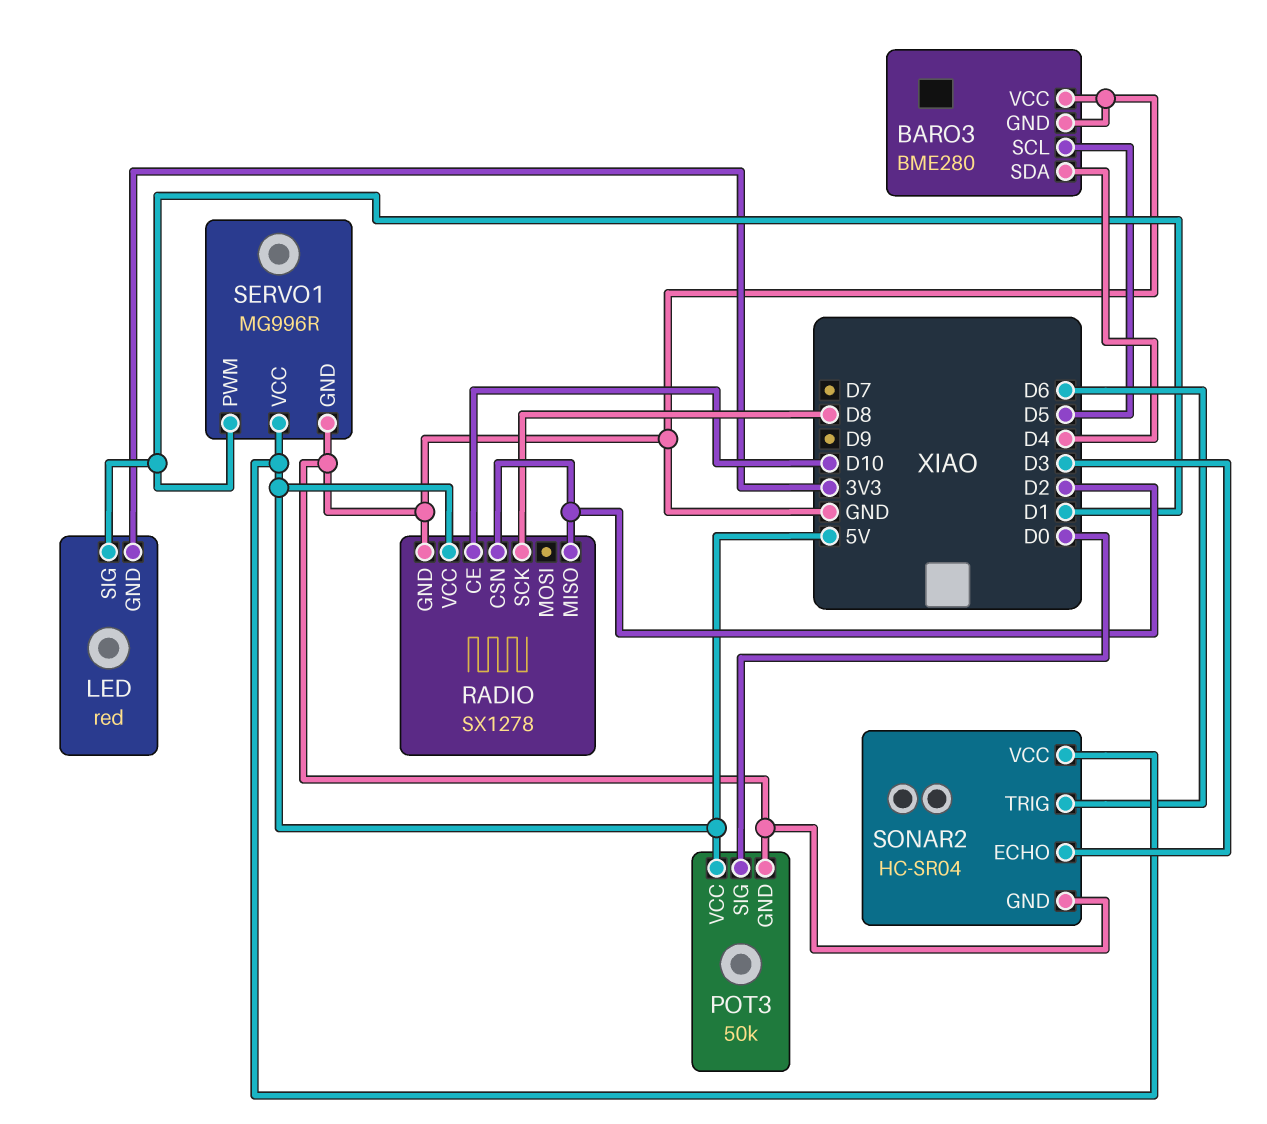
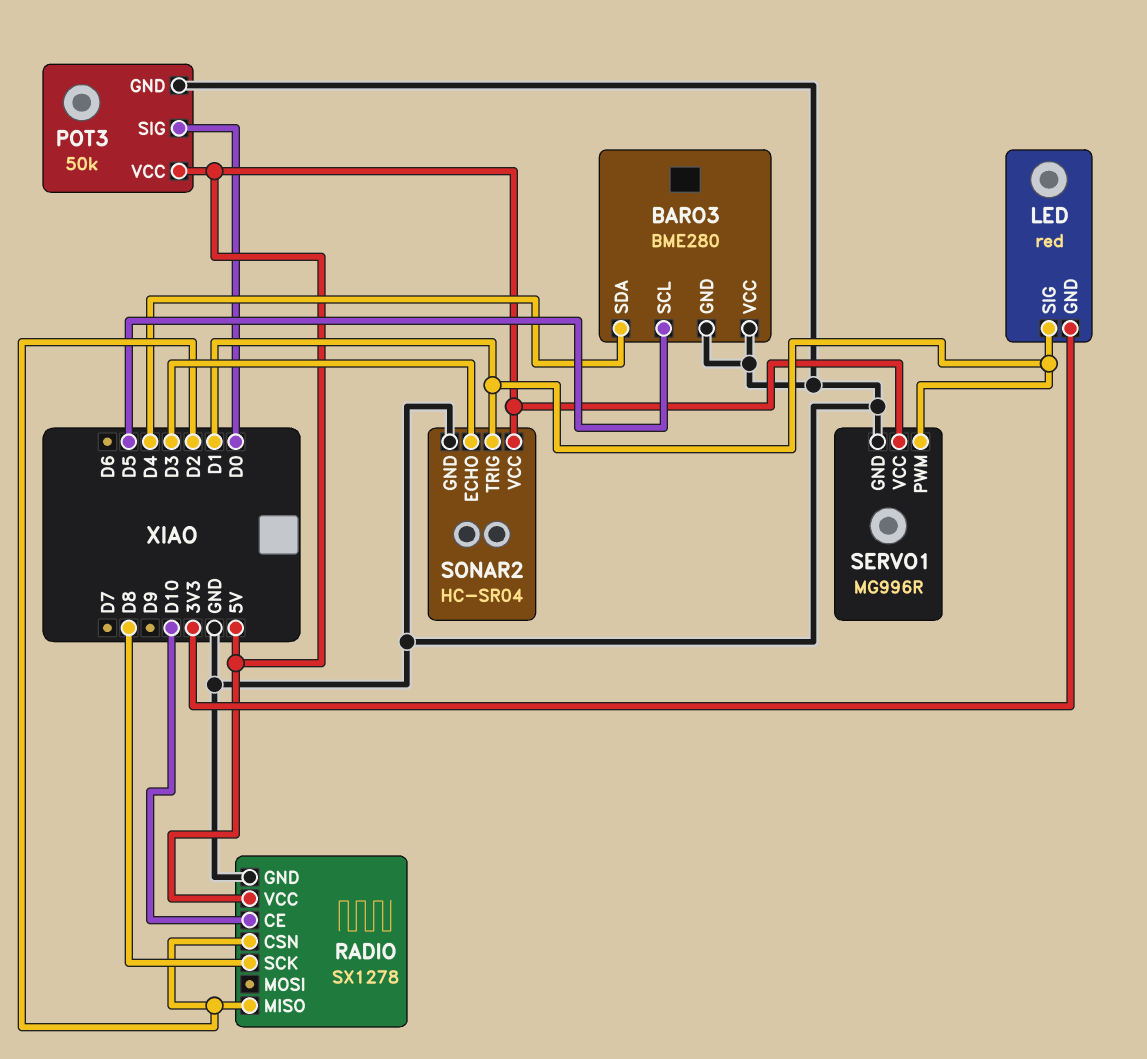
SONAR2 pin TRIG: D6 -> D1

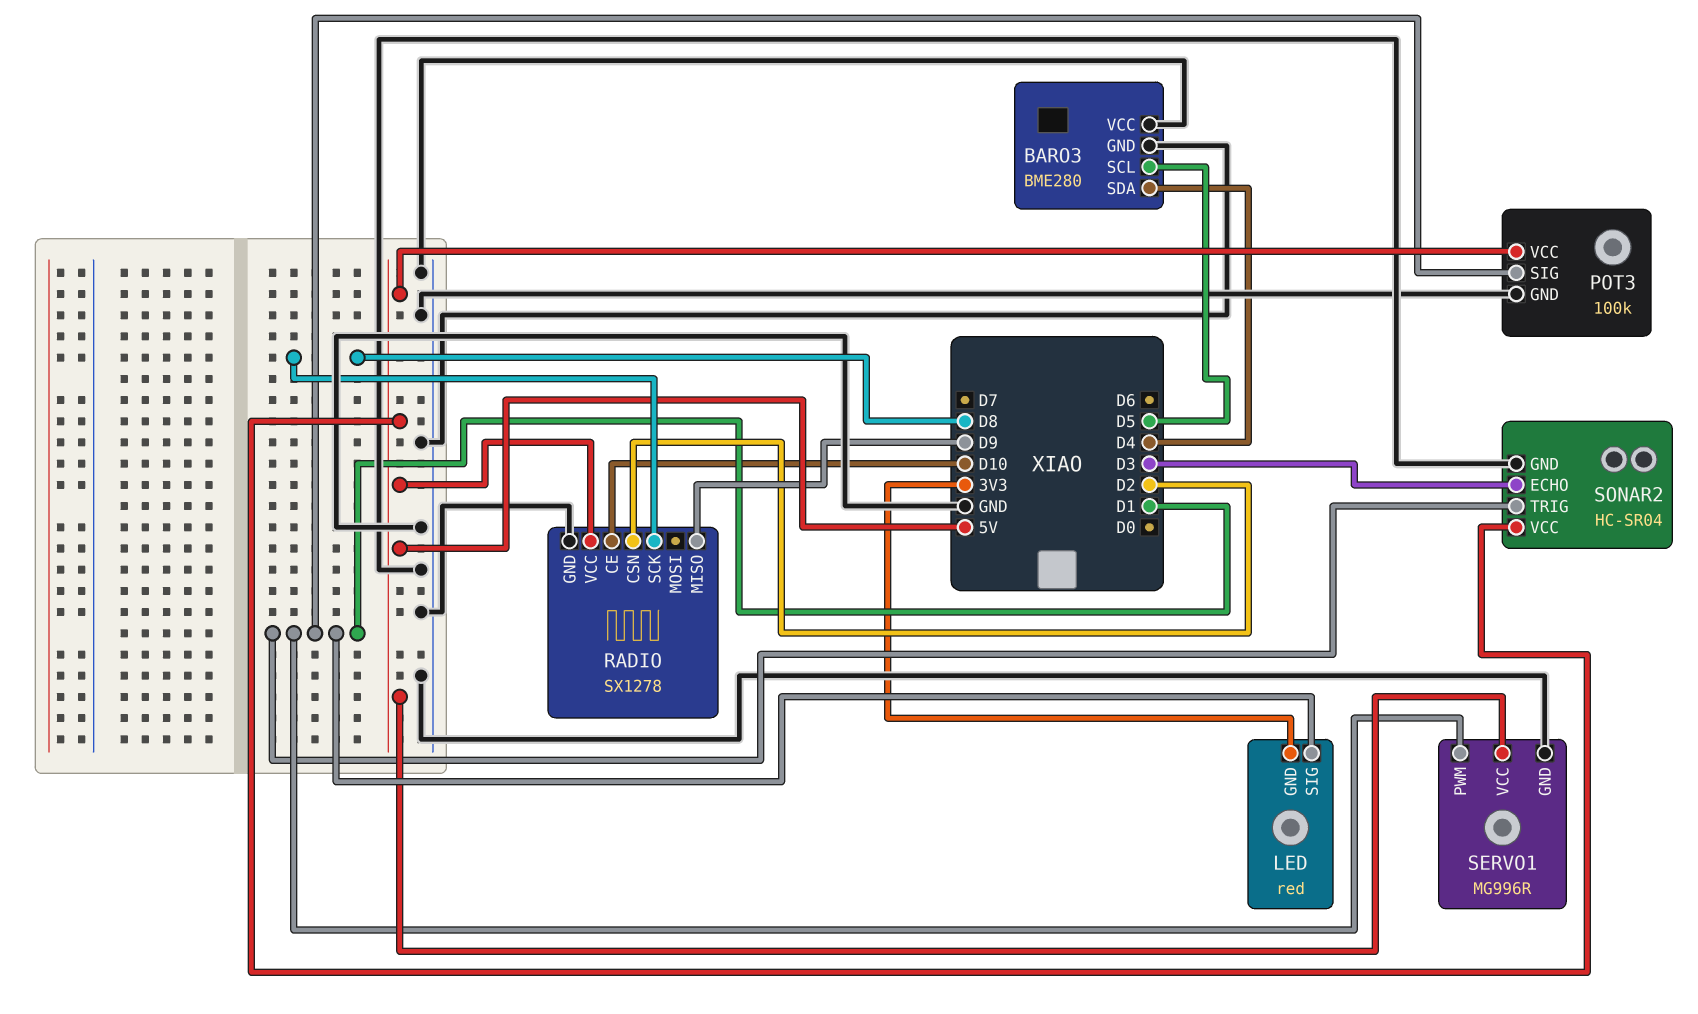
POT3: 50k -> 100k
POT3 pin SIG: D0 -> D1
RADIO pin MISO: D2 -> D9

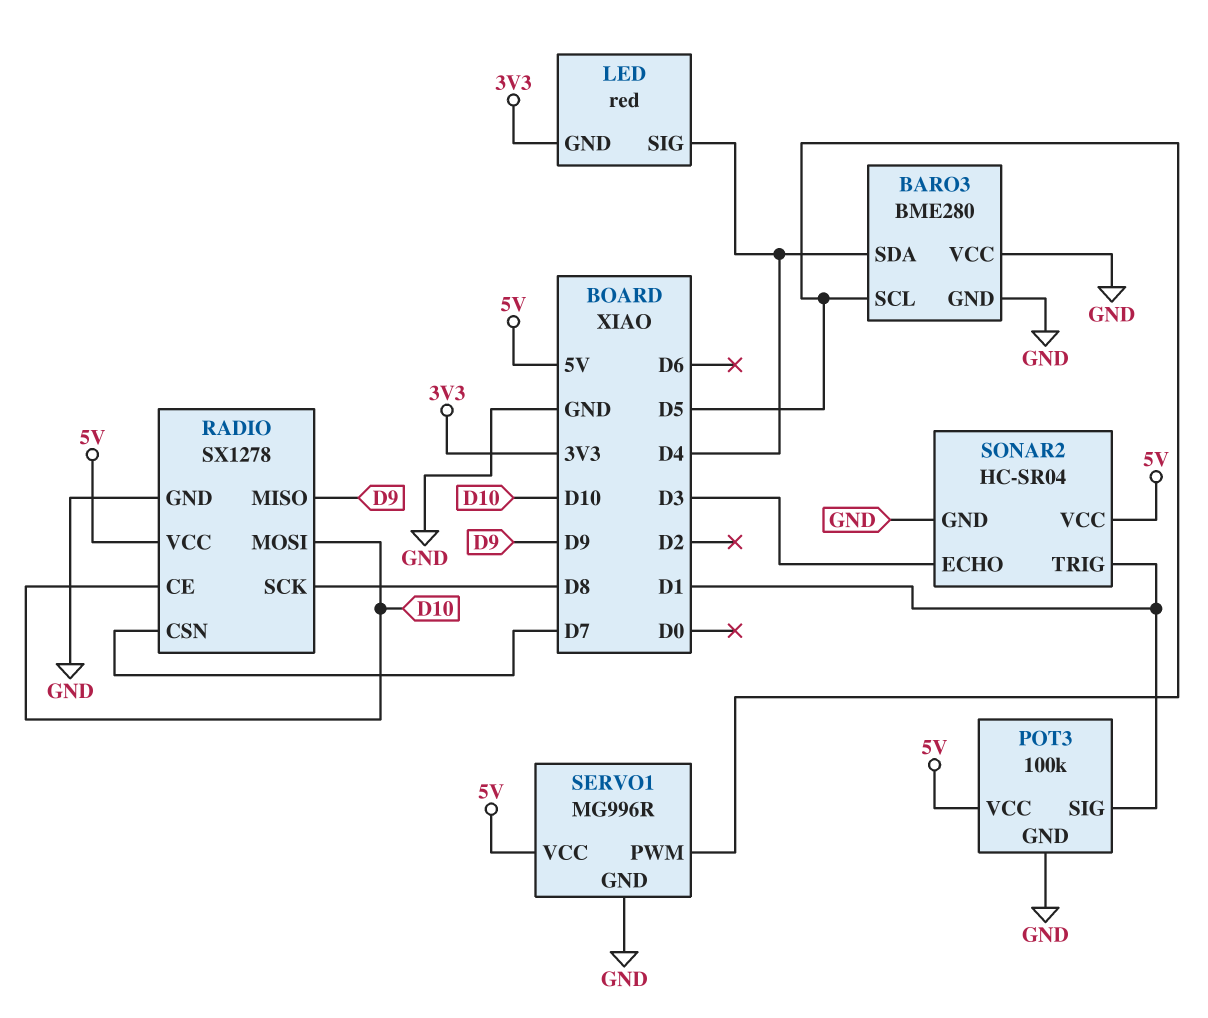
LED pin SIG: D1 -> D4
RADIO pin CSN: D2 -> D7
RADIO pin MOSI: none -> D10
SERVO1 pin PWM: D1 -> D5

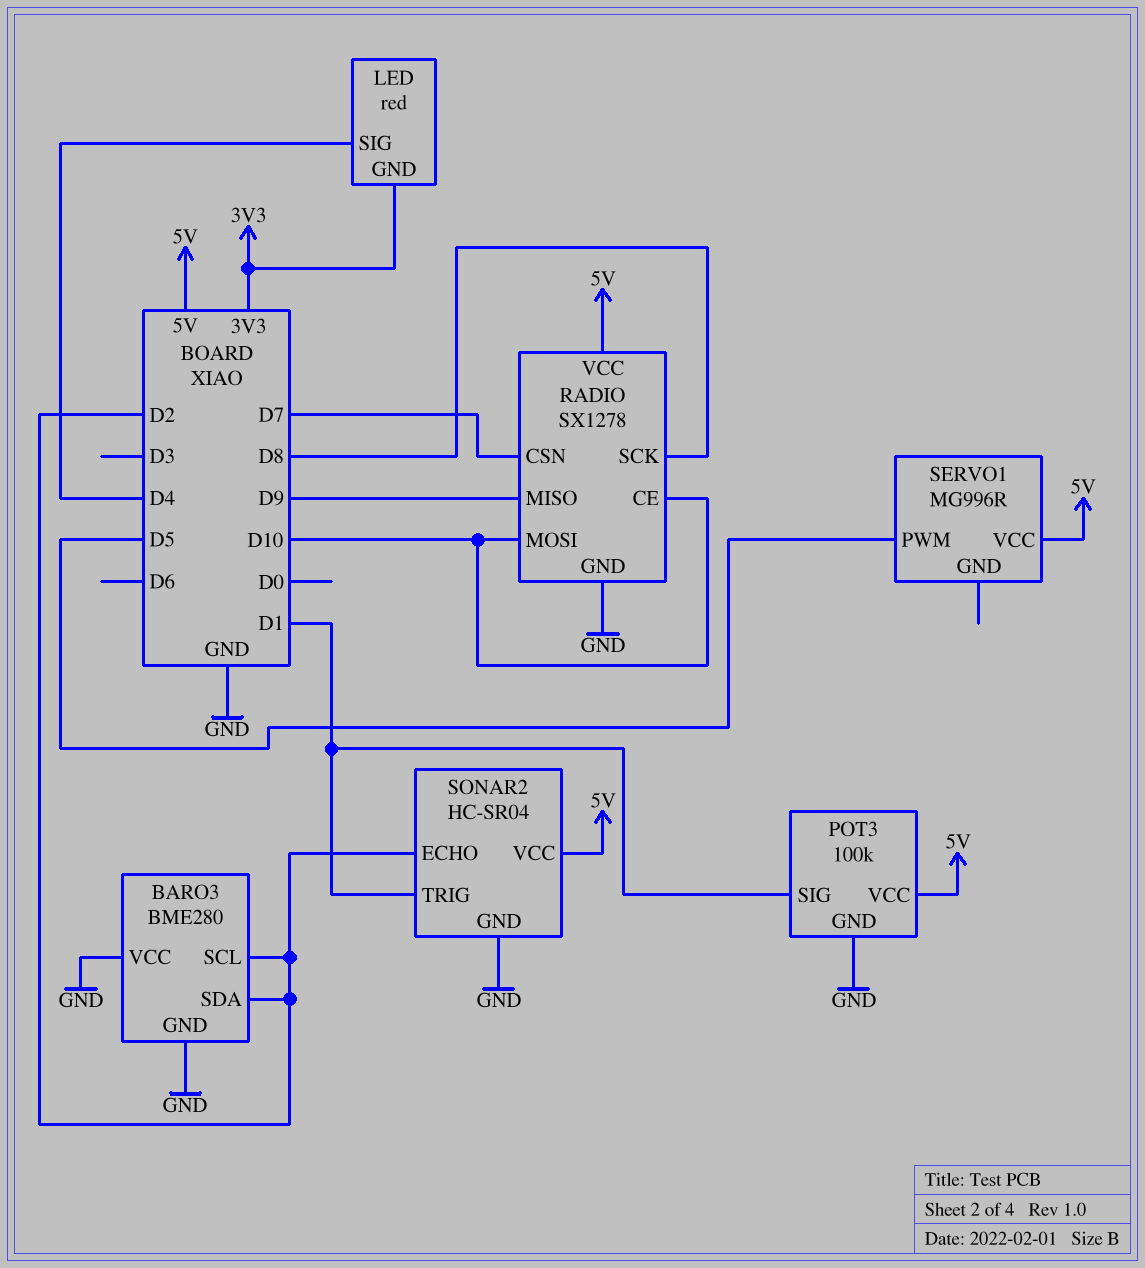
BARO3 pin SCL: D5 -> D2
BARO3 pin SDA: D4 -> D2
SERVO1 pin GND: GND -> none
SONAR2 pin ECHO: D3 -> D2

